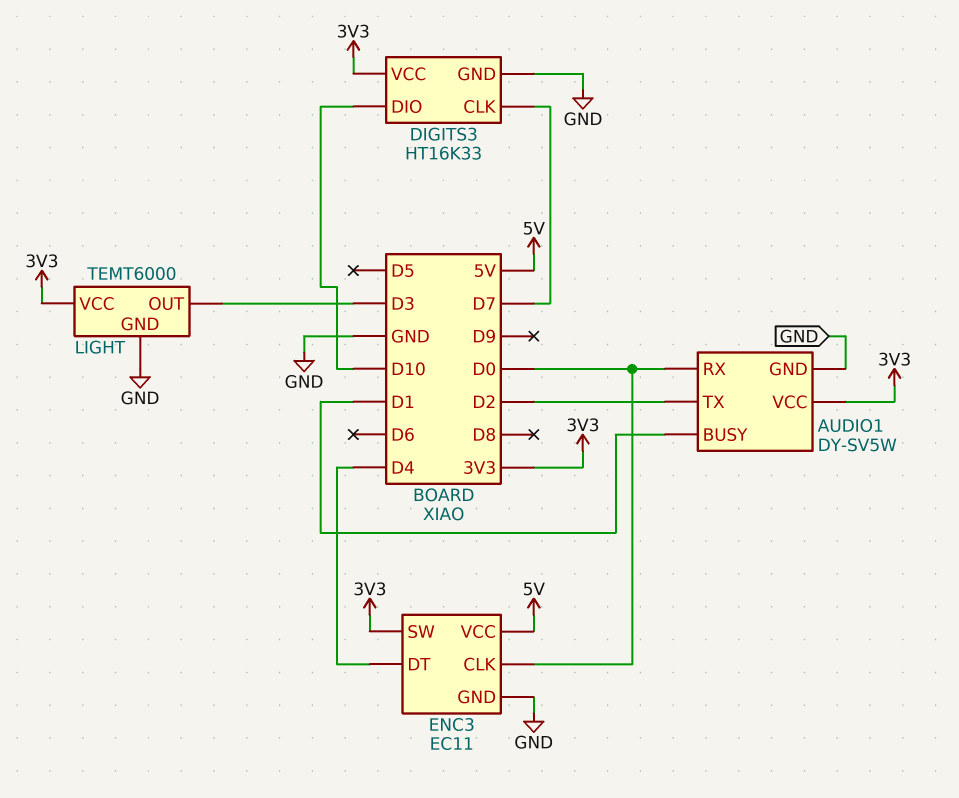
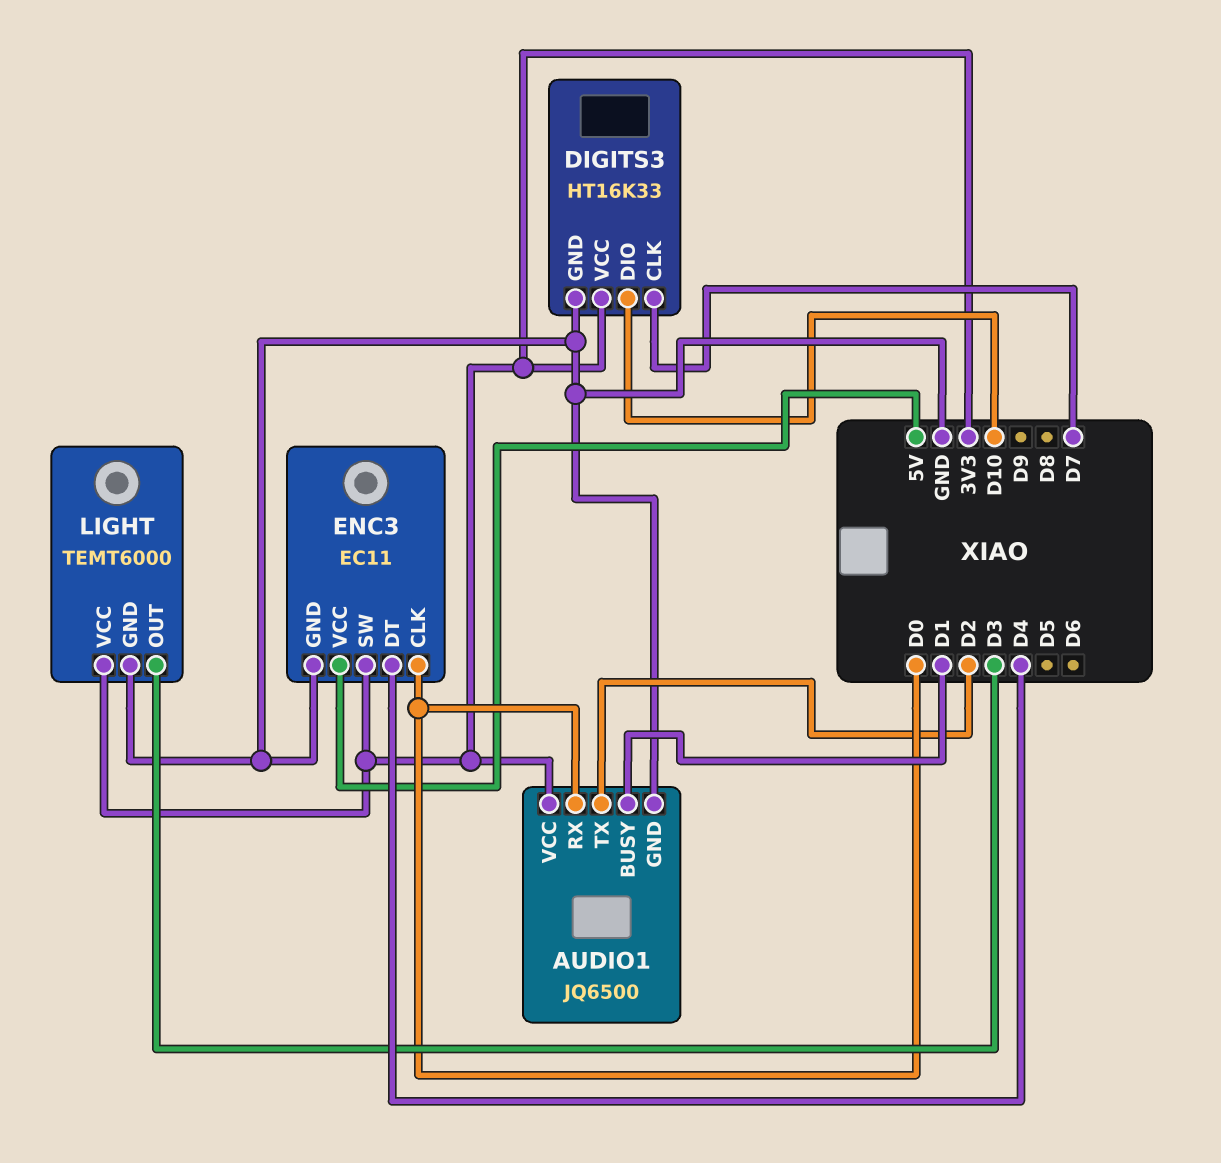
AUDIO1: DY-SV5W -> JQ6500

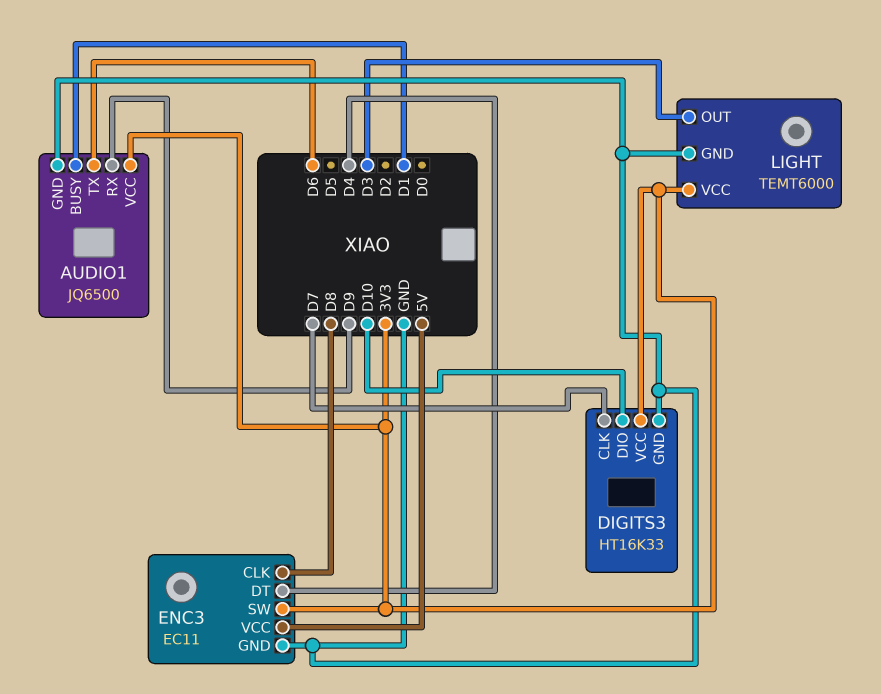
AUDIO1 pin RX: D0 -> D9
AUDIO1 pin TX: D2 -> D6
ENC3 pin CLK: D0 -> D8

